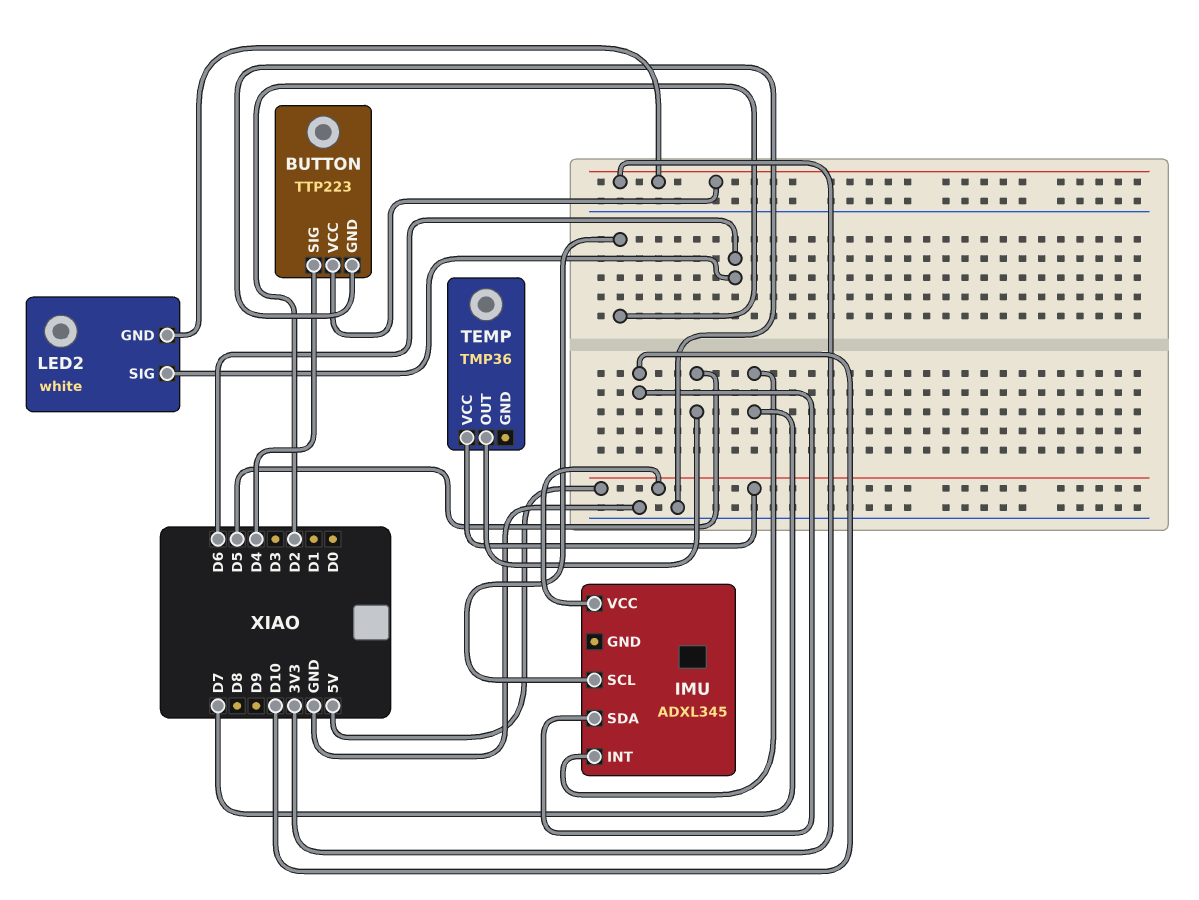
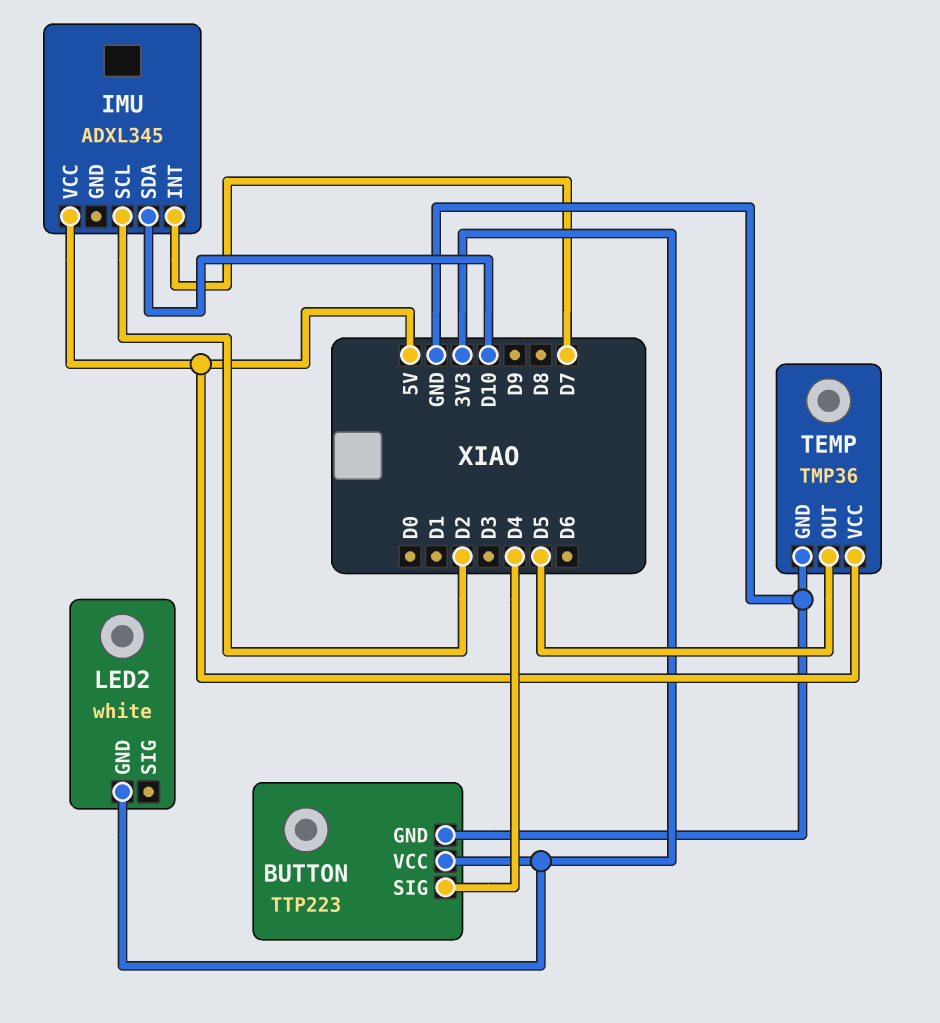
LED2 pin SIG: D6 -> none
TEMP pin GND: none -> GND

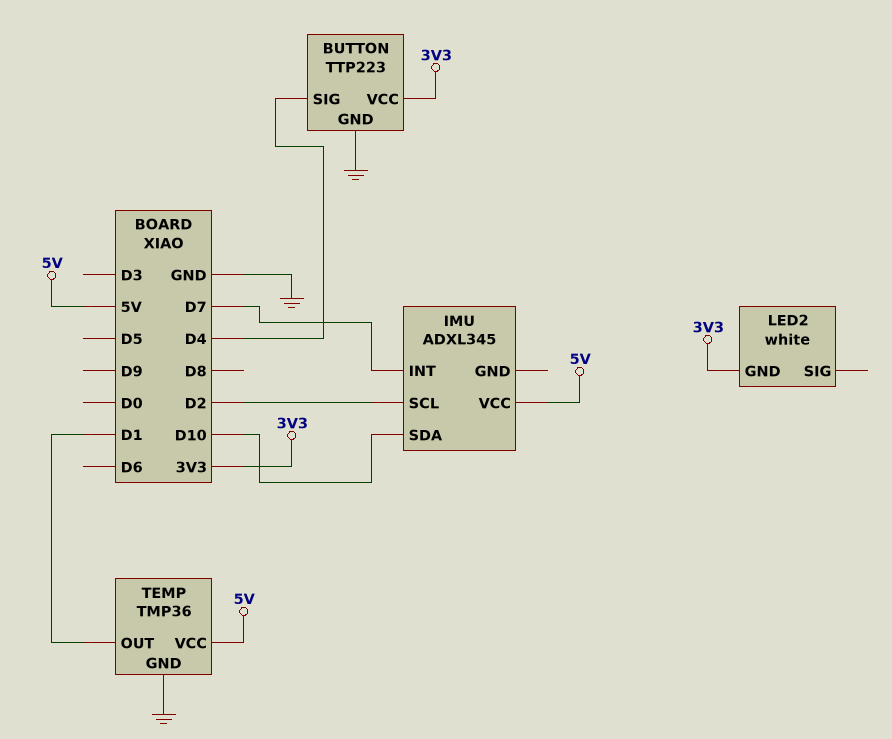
TEMP pin OUT: D5 -> D1

